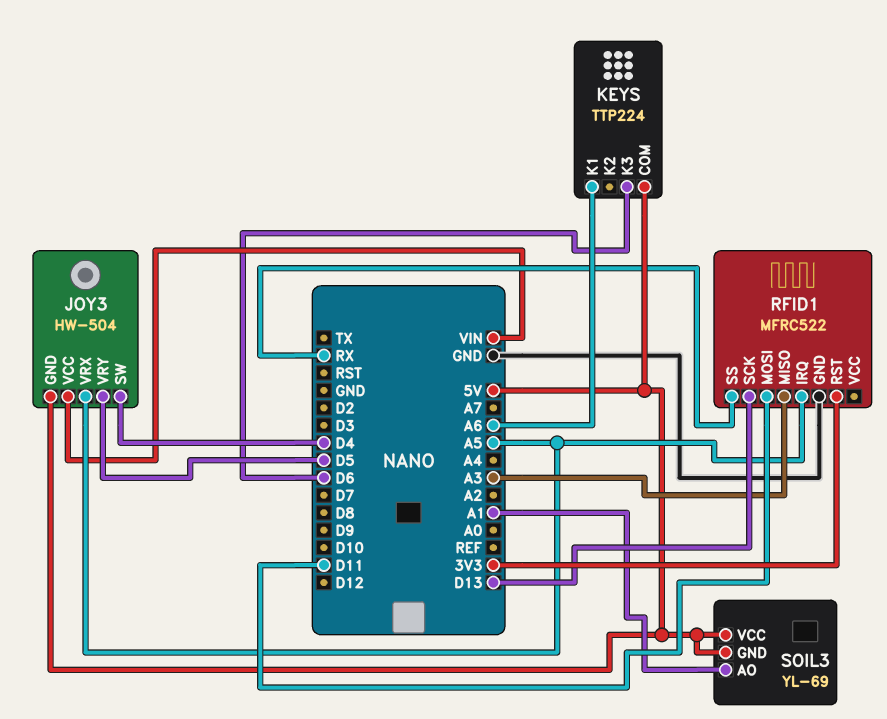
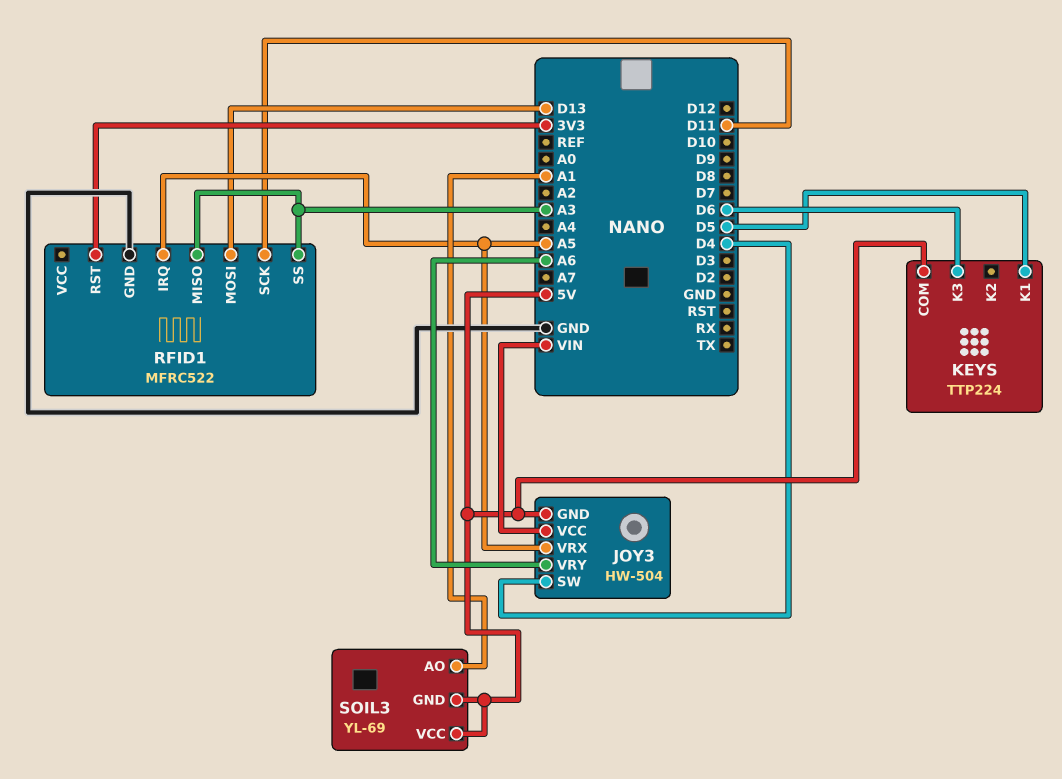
JOY3 pin VRY: D5 -> A6
KEYS pin K1: A6 -> D5
RFID1 pin MOSI: D11 -> D13
RFID1 pin SCK: D13 -> D11
RFID1 pin SS: RX -> A3

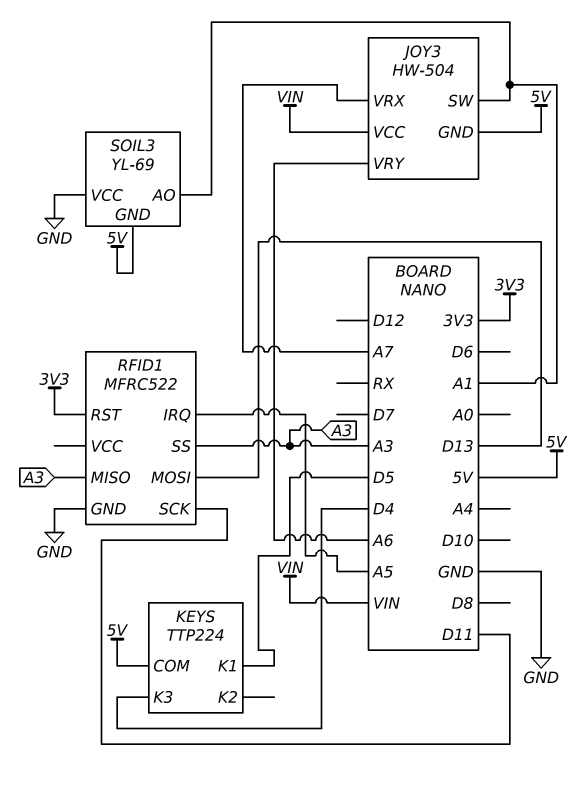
JOY3 pin SW: D4 -> A1
JOY3 pin VRX: A5 -> A7
KEYS pin K3: D6 -> D4
SOIL3 pin VCC: 5V -> GND

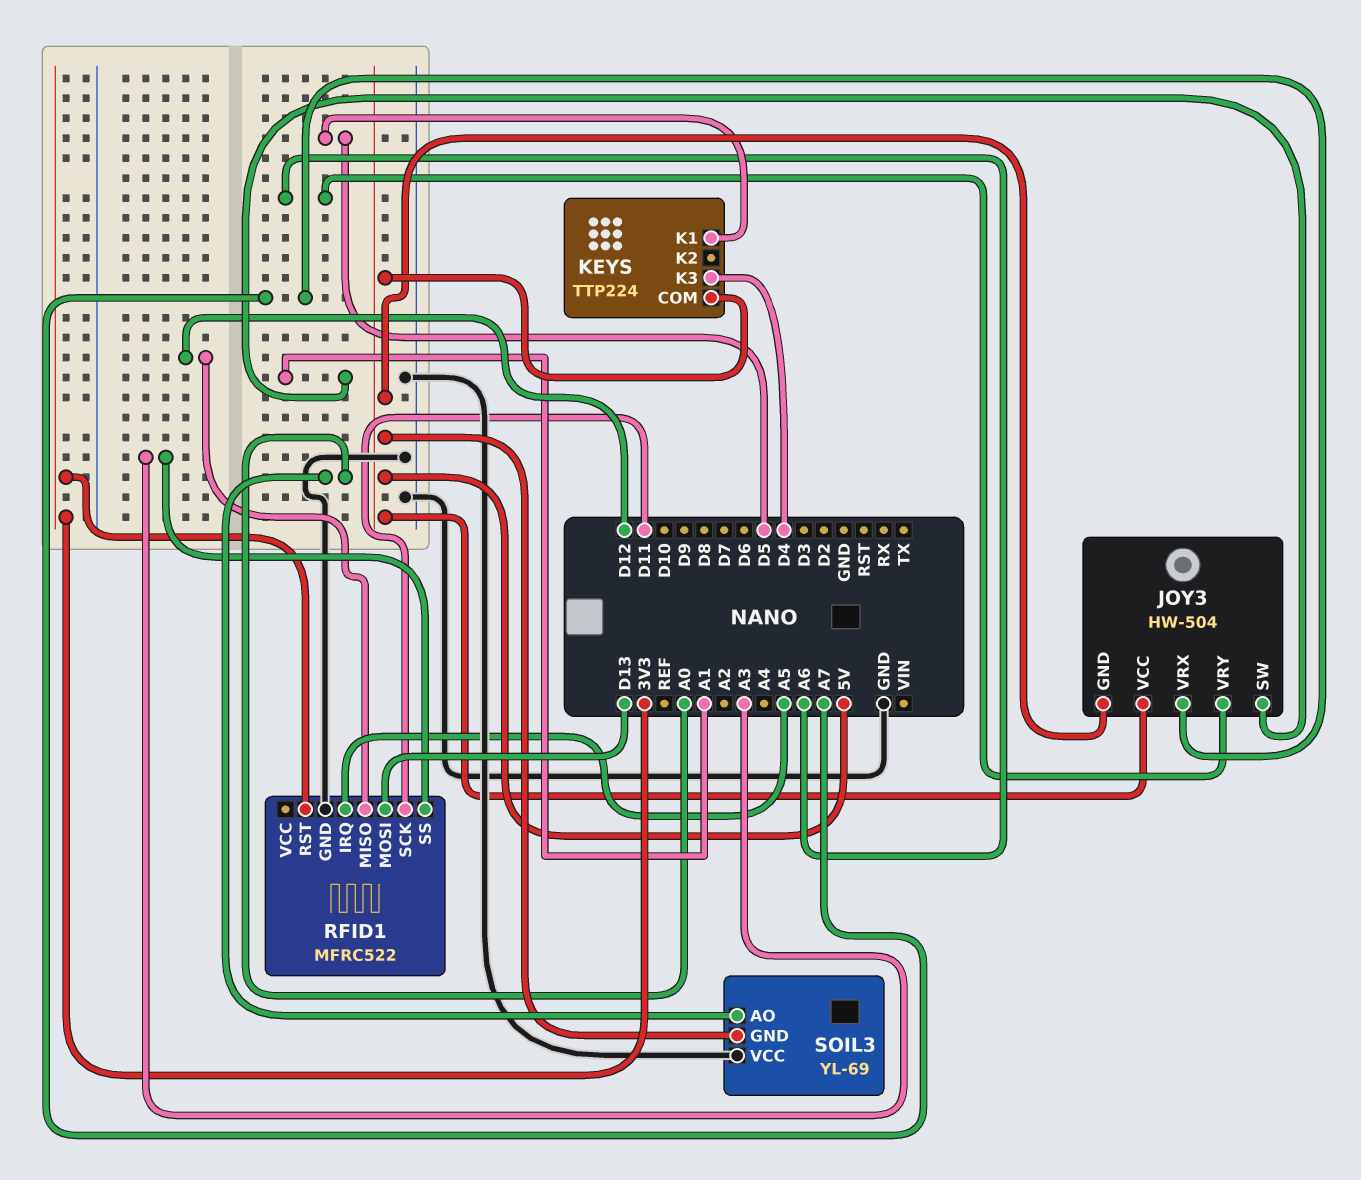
JOY3 pin VCC: VIN -> 5V
RFID1 pin MISO: A3 -> D12
SOIL3 pin AO: A1 -> A0

